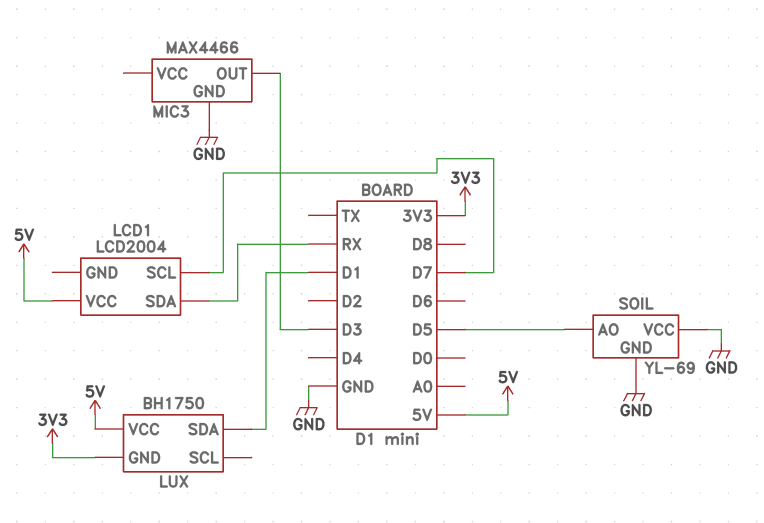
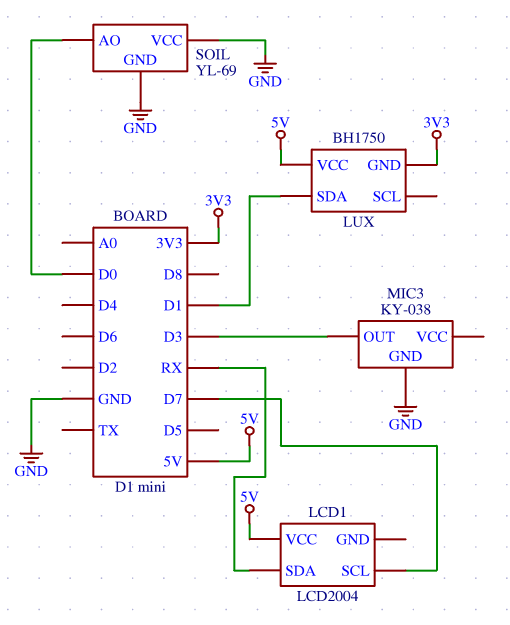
MIC3: MAX4466 -> KY-038
SOIL pin AO: D5 -> D0

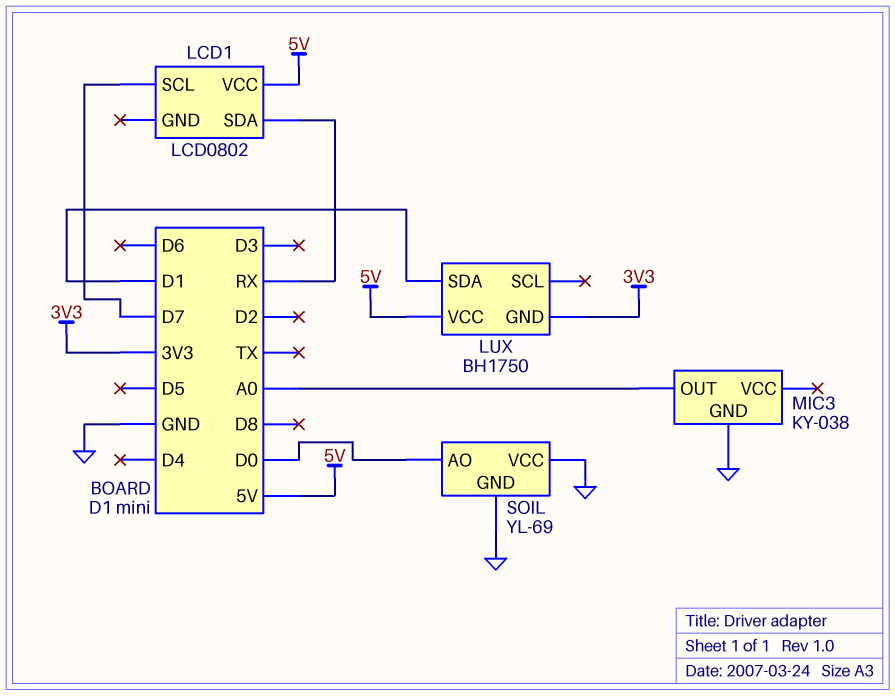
LCD1: LCD2004 -> LCD0802
MIC3 pin OUT: D3 -> A0

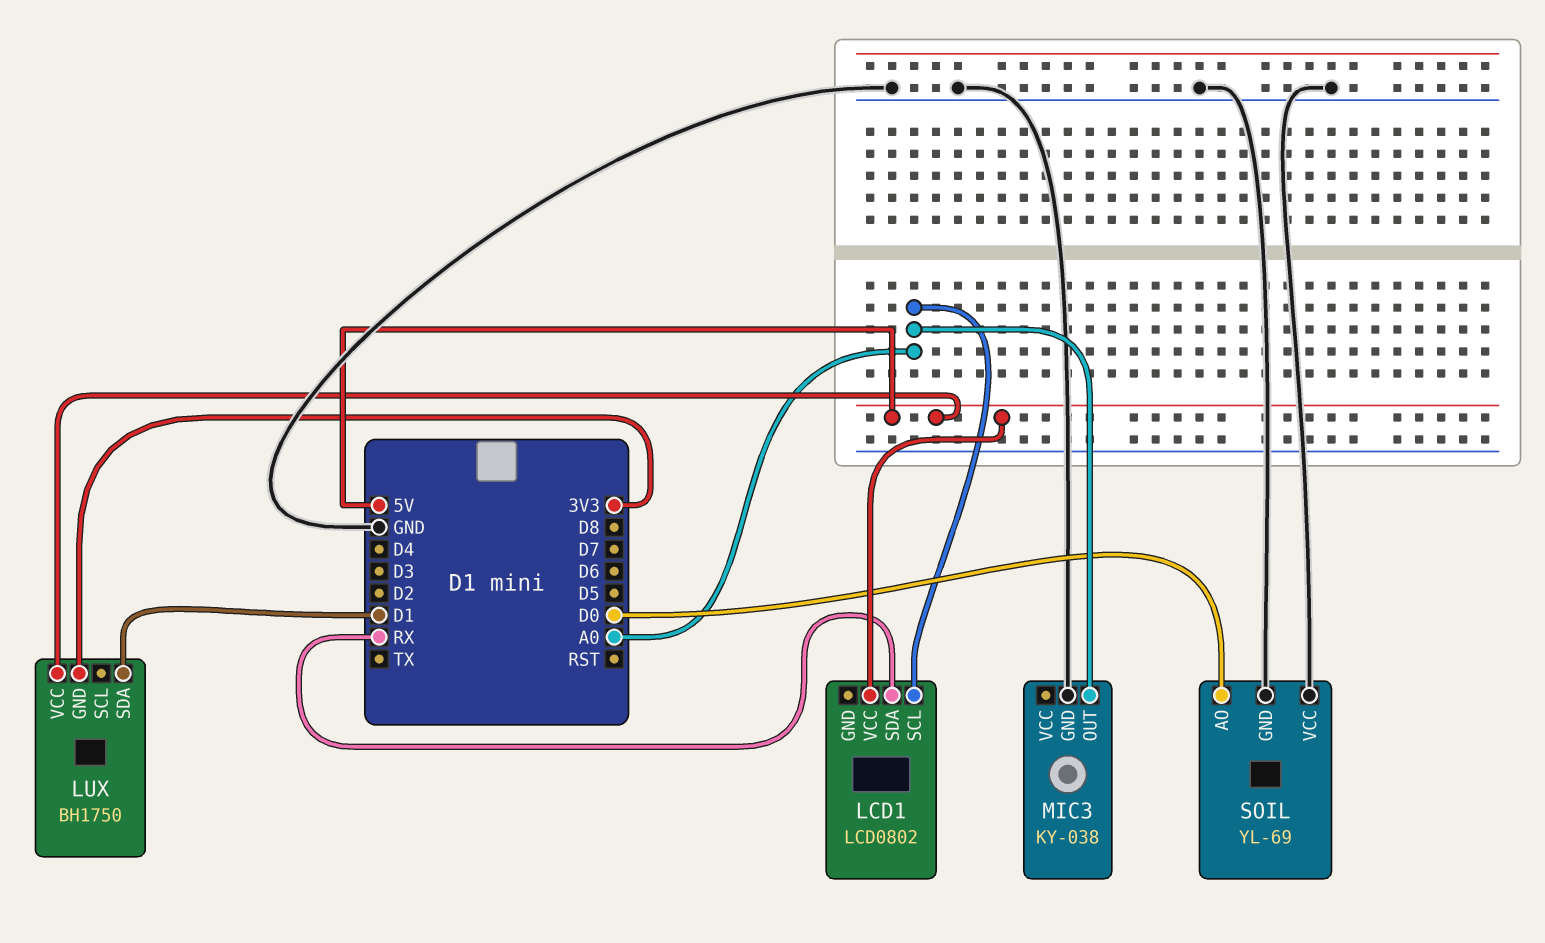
LCD1 pin SCL: D7 -> A0

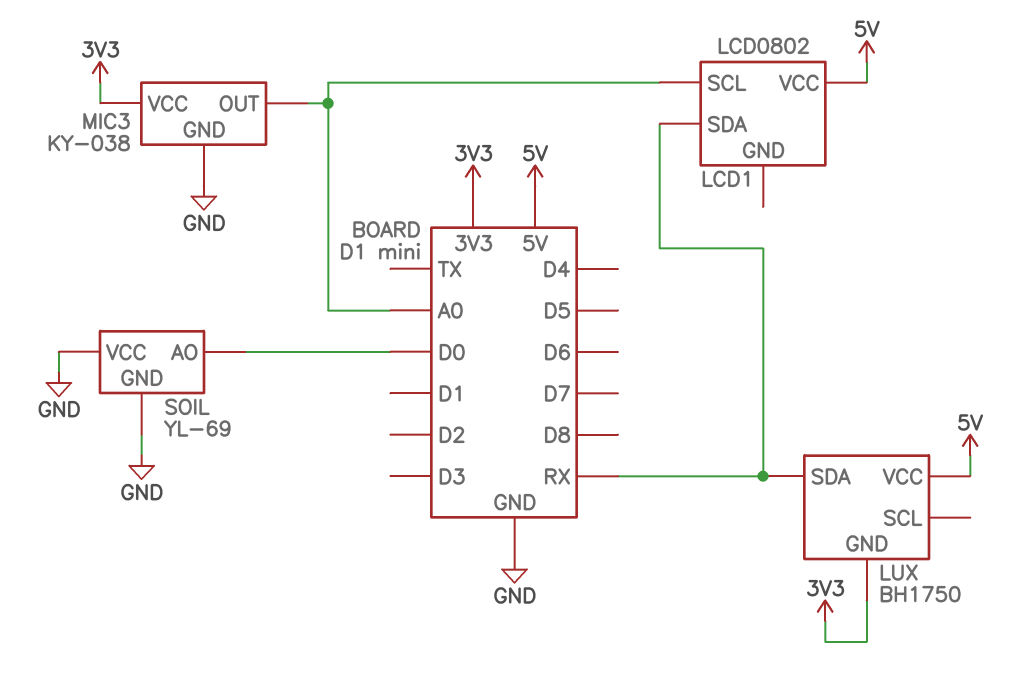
LUX pin SDA: D1 -> RX
MIC3 pin VCC: none -> 3V3

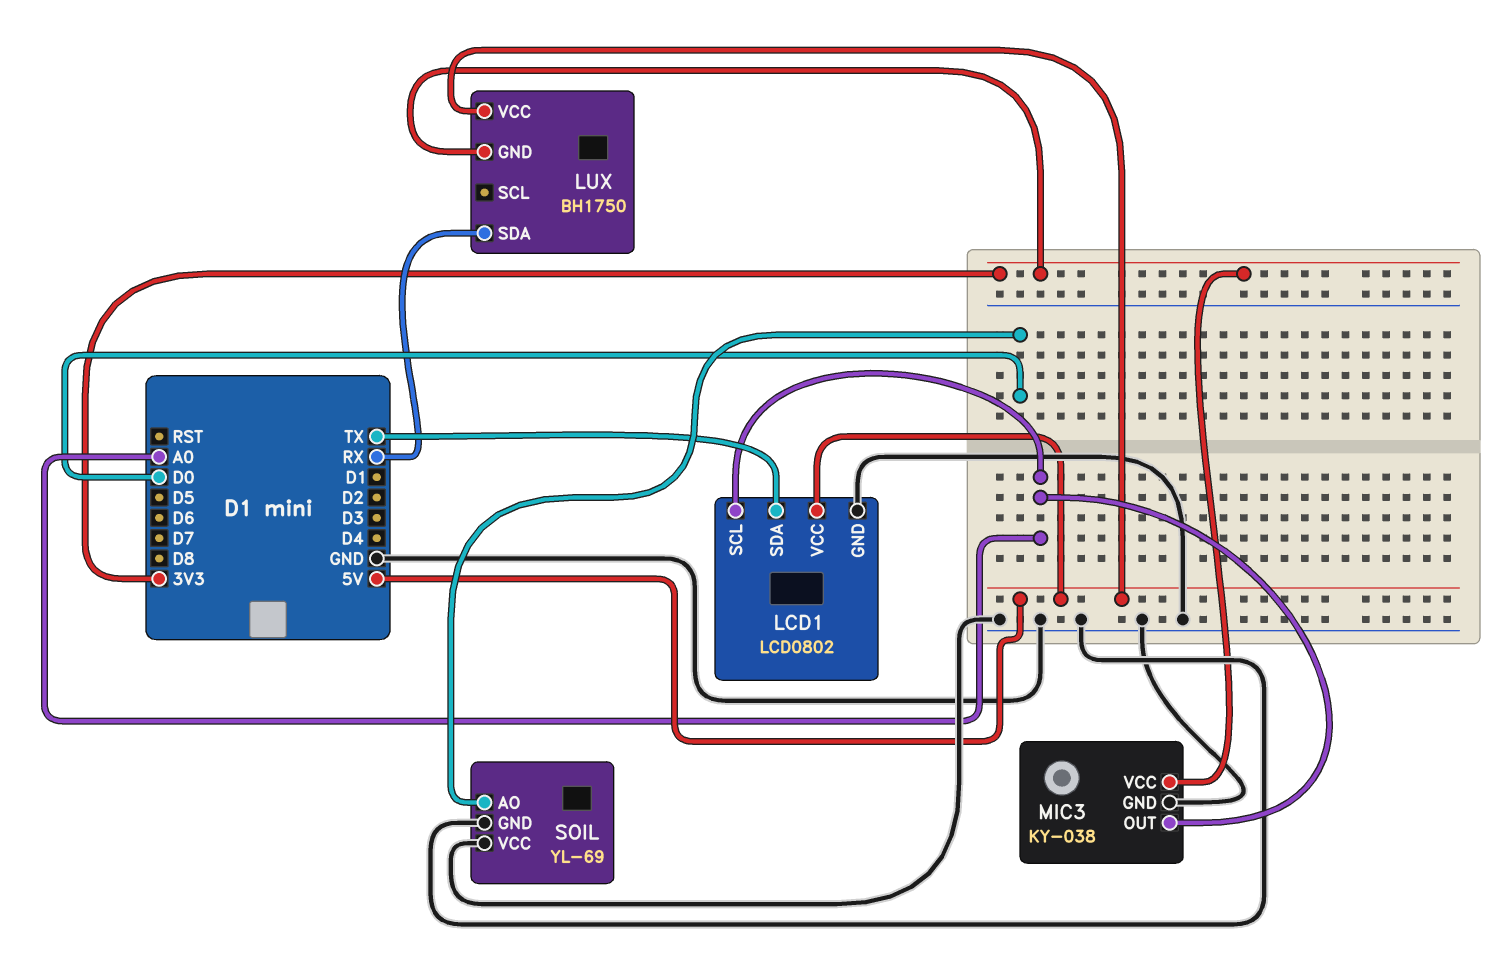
LCD1 pin GND: none -> GND
LCD1 pin SDA: RX -> TX

